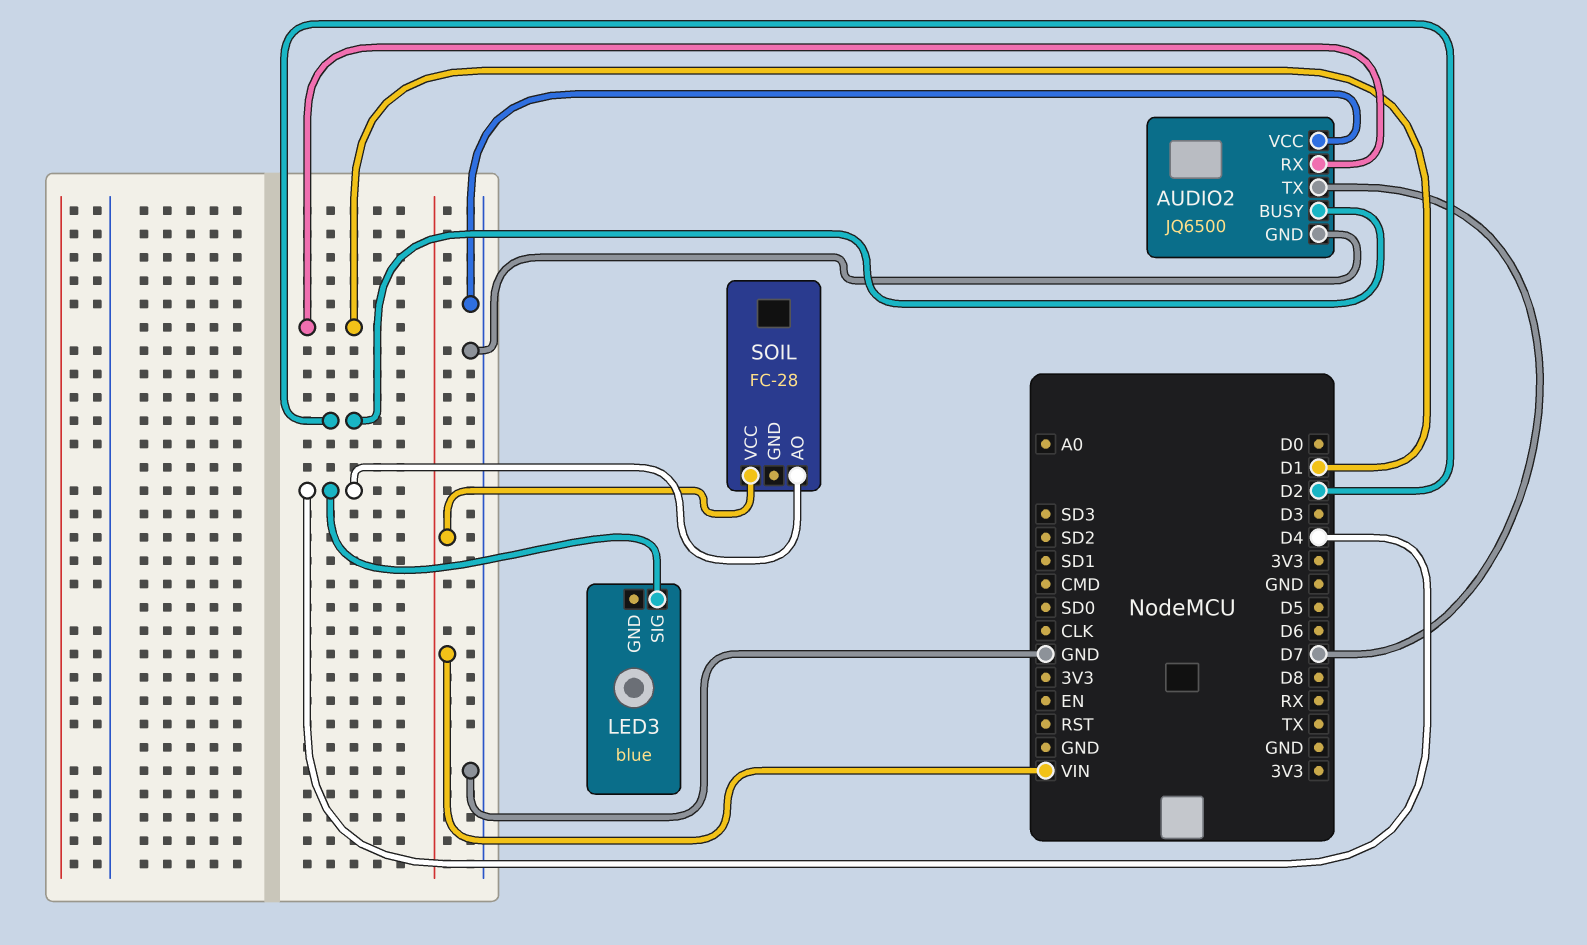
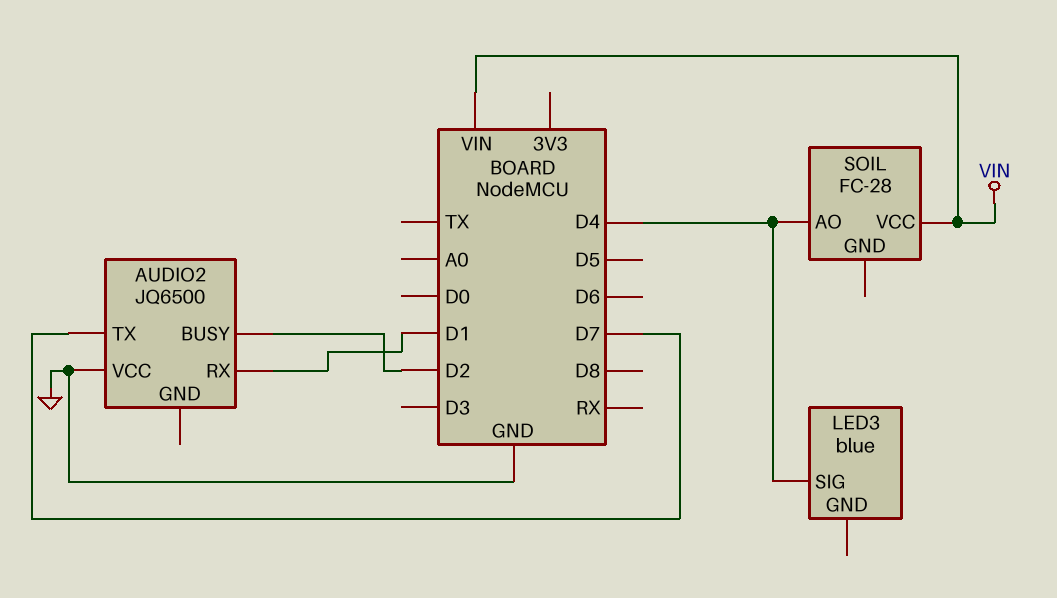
AUDIO2 pin GND: GND -> none

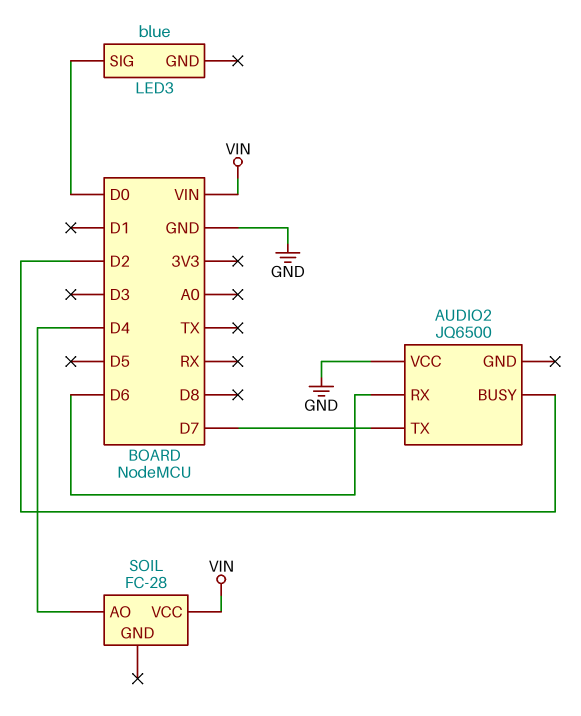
AUDIO2 pin RX: D1 -> D6
LED3 pin SIG: D4 -> D0

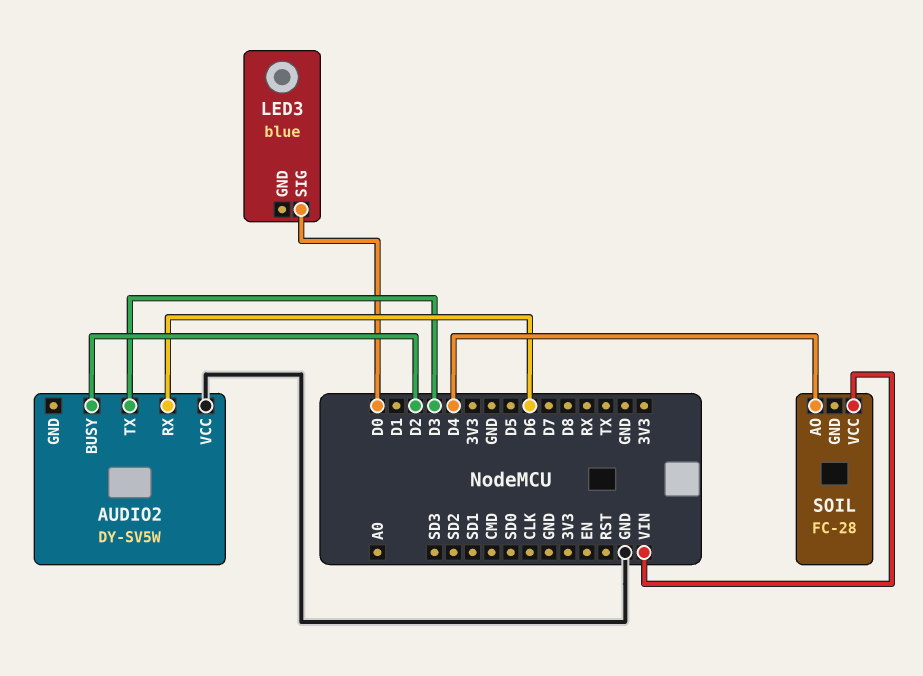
AUDIO2: JQ6500 -> DY-SV5W
AUDIO2 pin TX: D7 -> D3

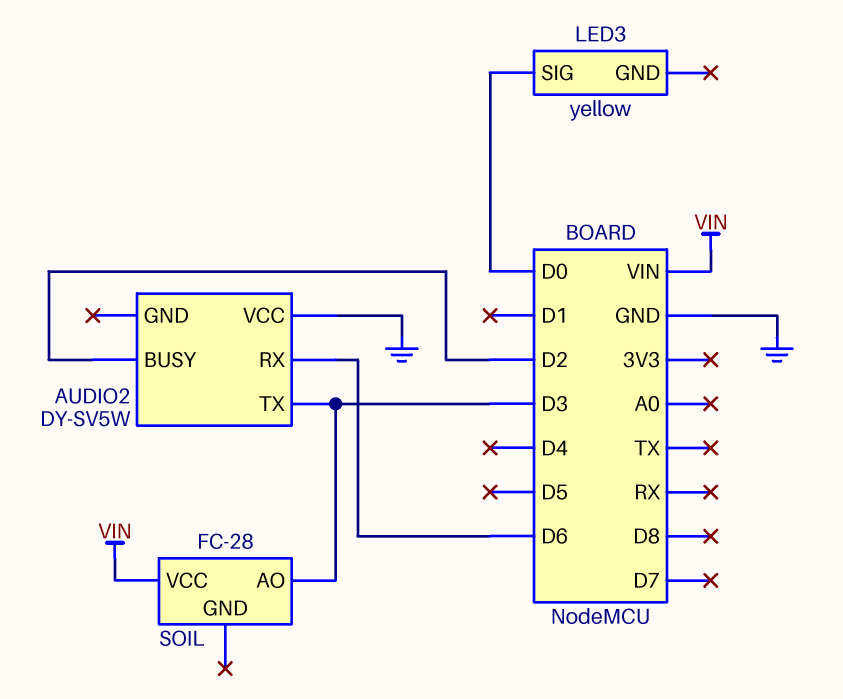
LED3: blue -> yellow
SOIL pin AO: D4 -> D3

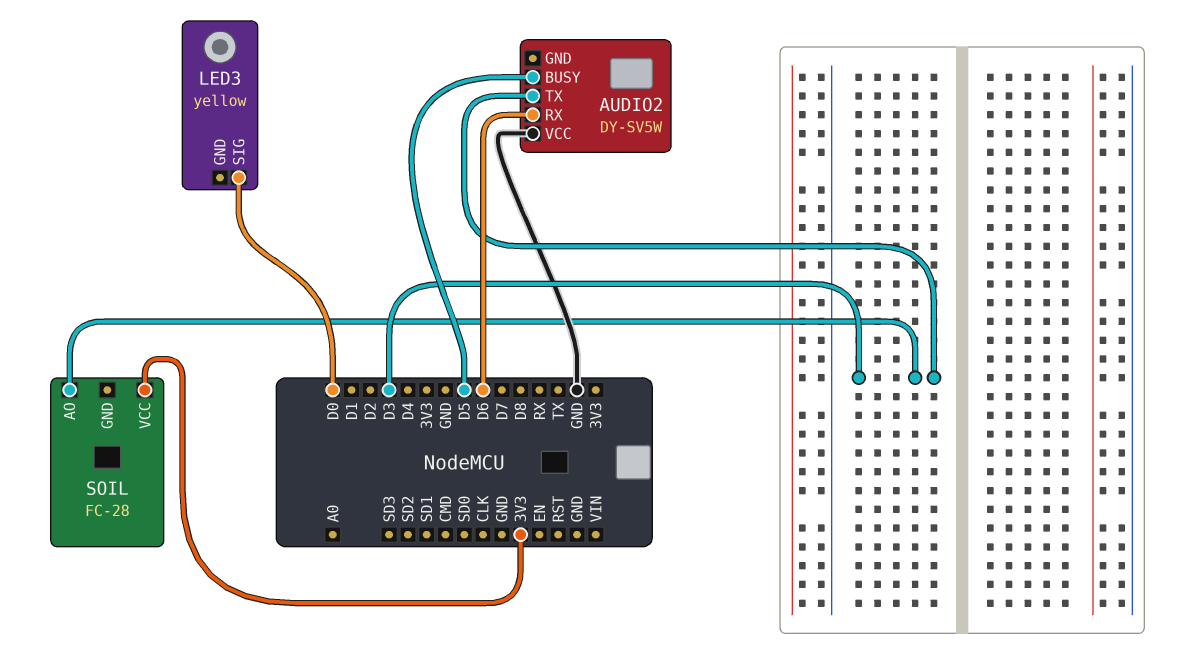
AUDIO2 pin BUSY: D2 -> D5
SOIL pin VCC: VIN -> 3V3

